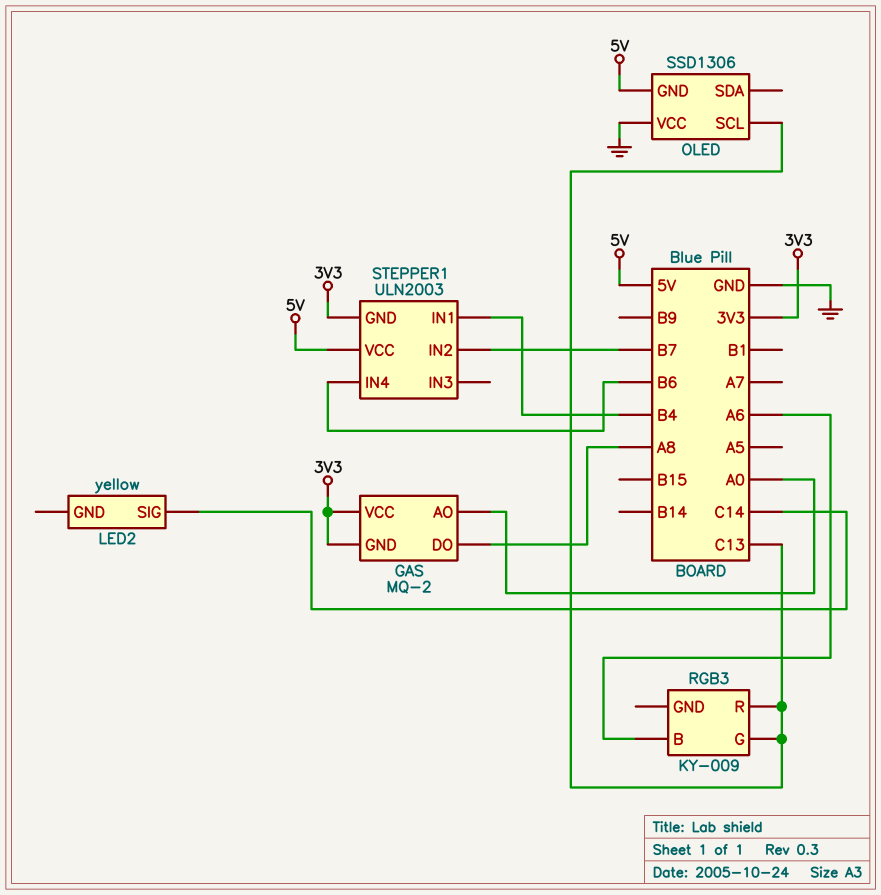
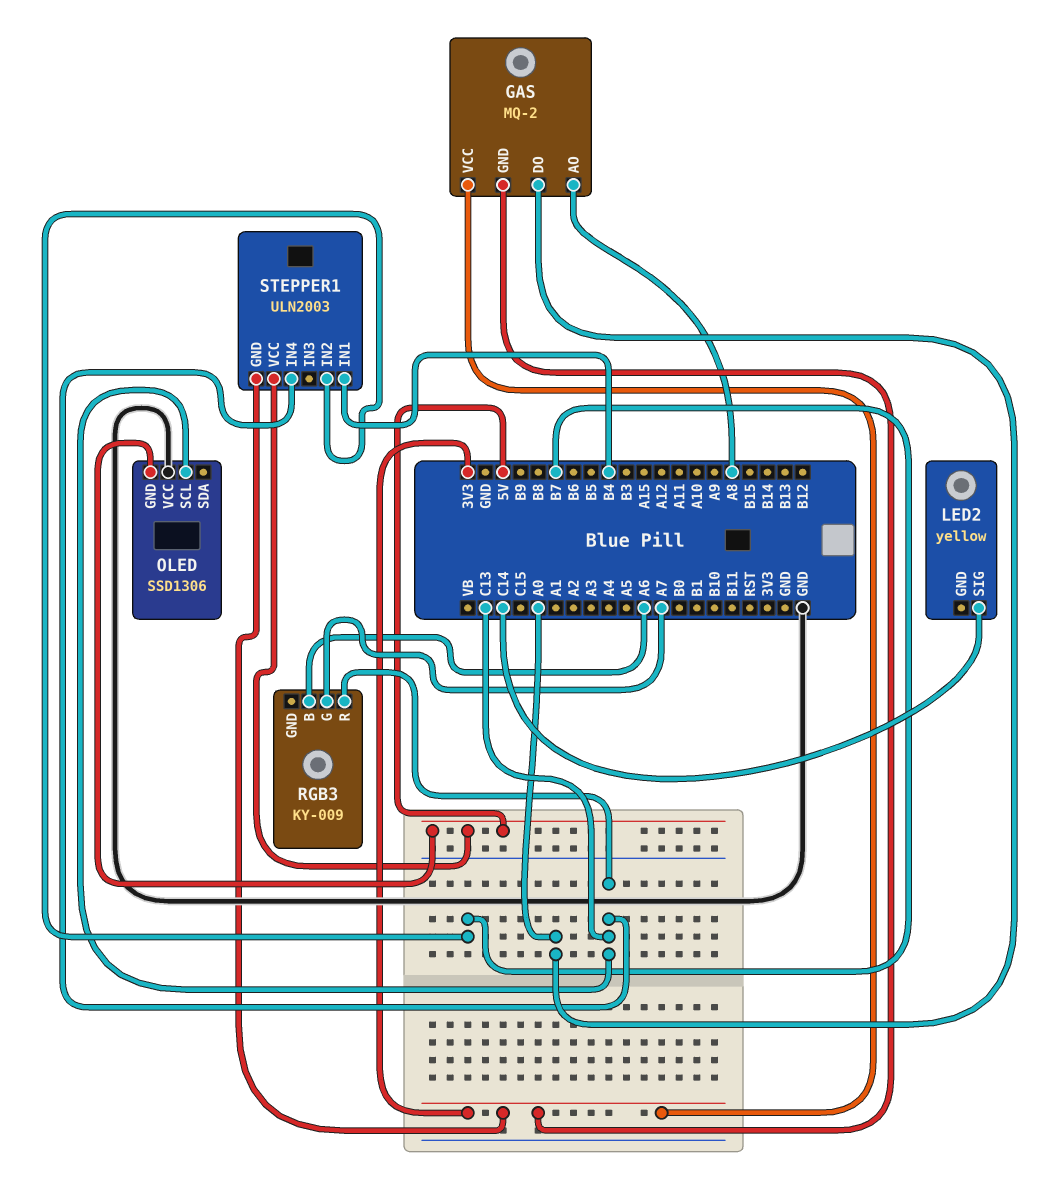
GAS pin AO: A0 -> A8
GAS pin DO: A8 -> A0
RGB3 pin G: C13 -> A7
STEPPER1 pin IN4: B6 -> C13

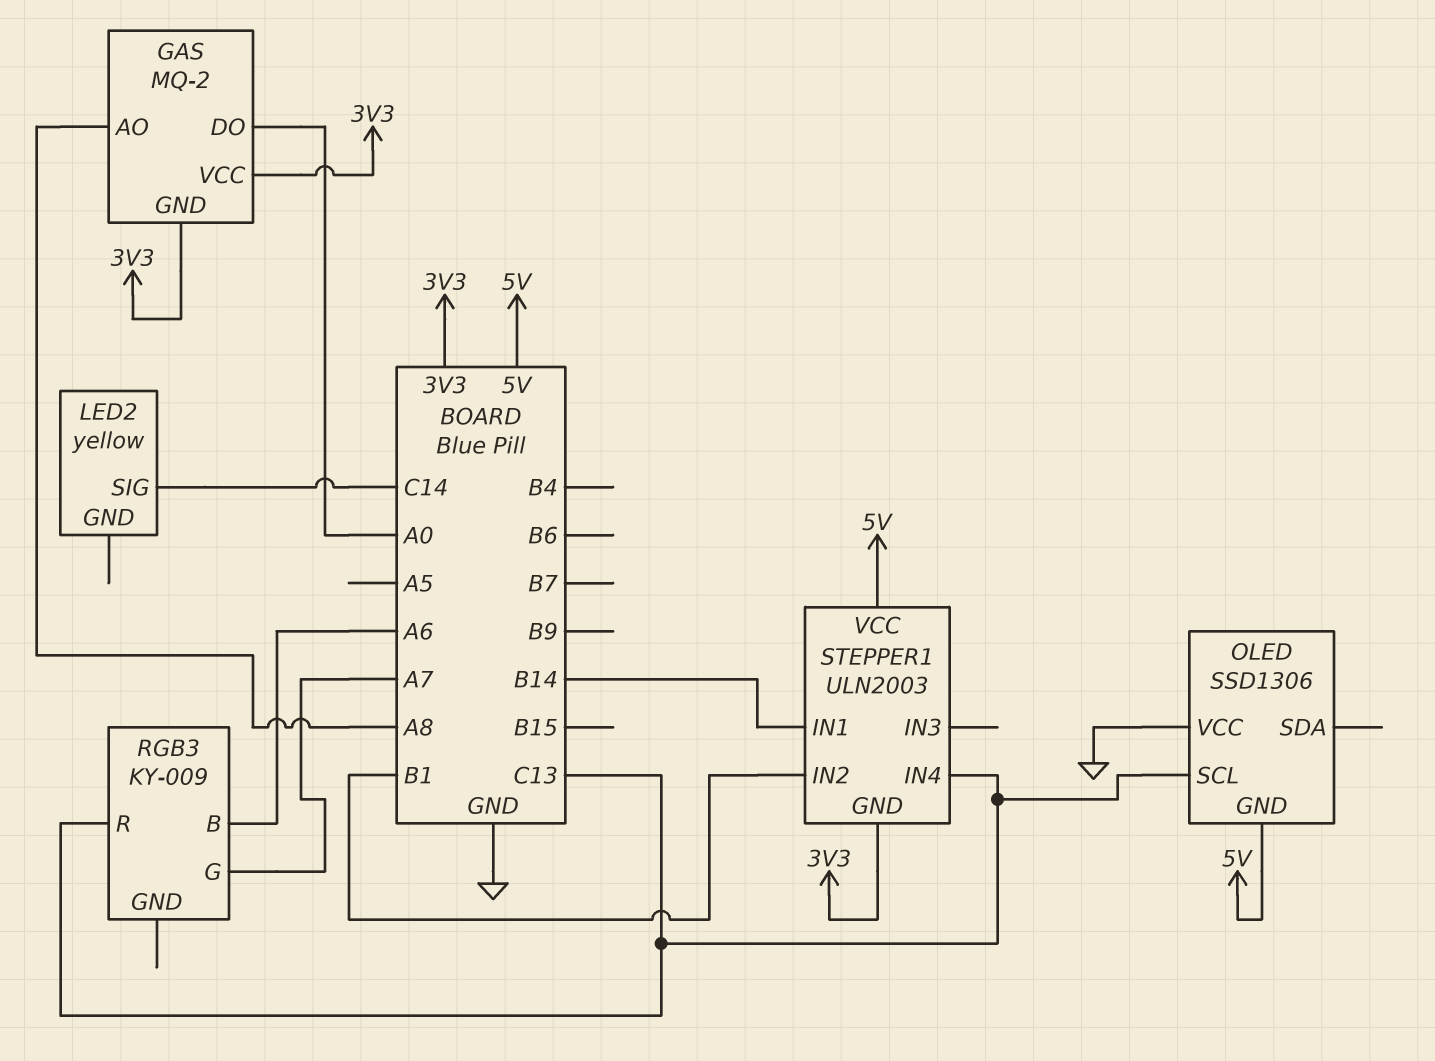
STEPPER1 pin IN1: B4 -> B14
STEPPER1 pin IN2: B7 -> B1

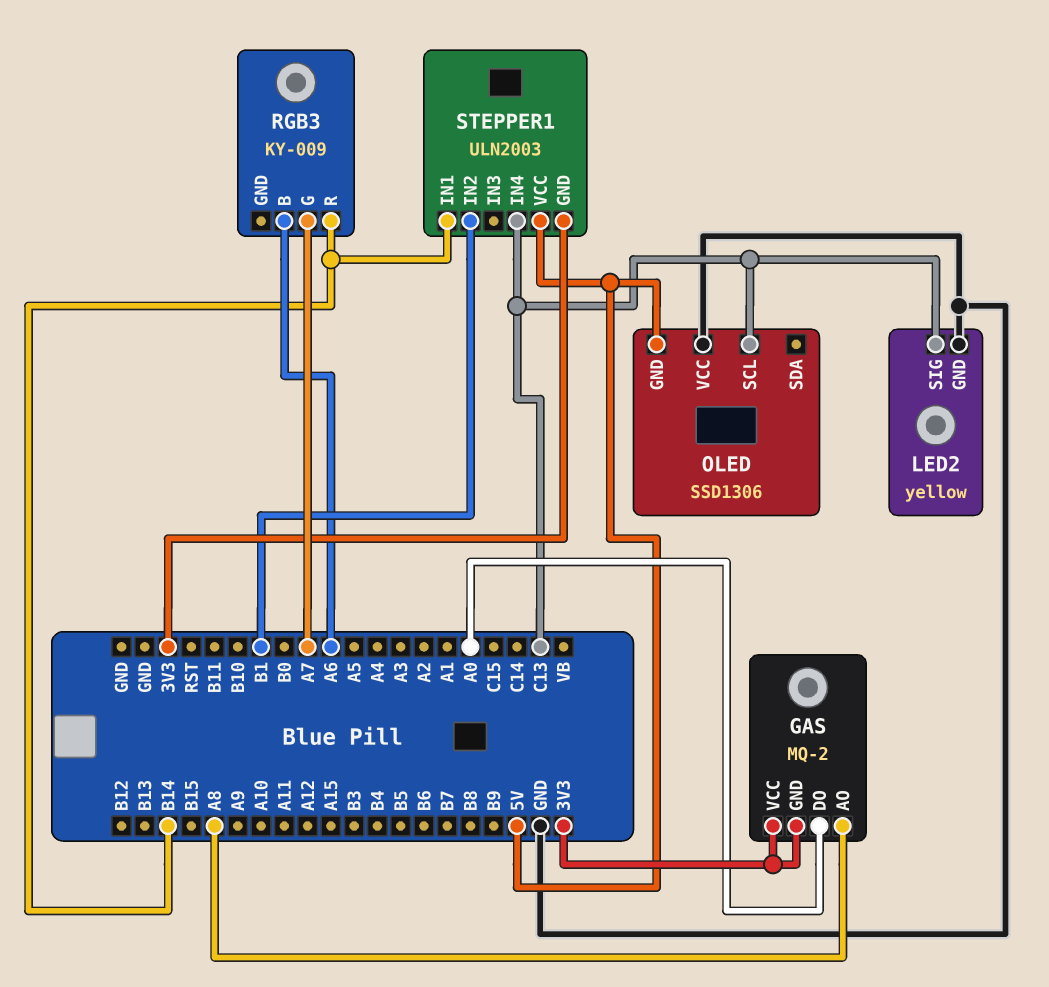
LED2 pin GND: none -> GND
LED2 pin SIG: C14 -> C13
RGB3 pin R: C13 -> B14

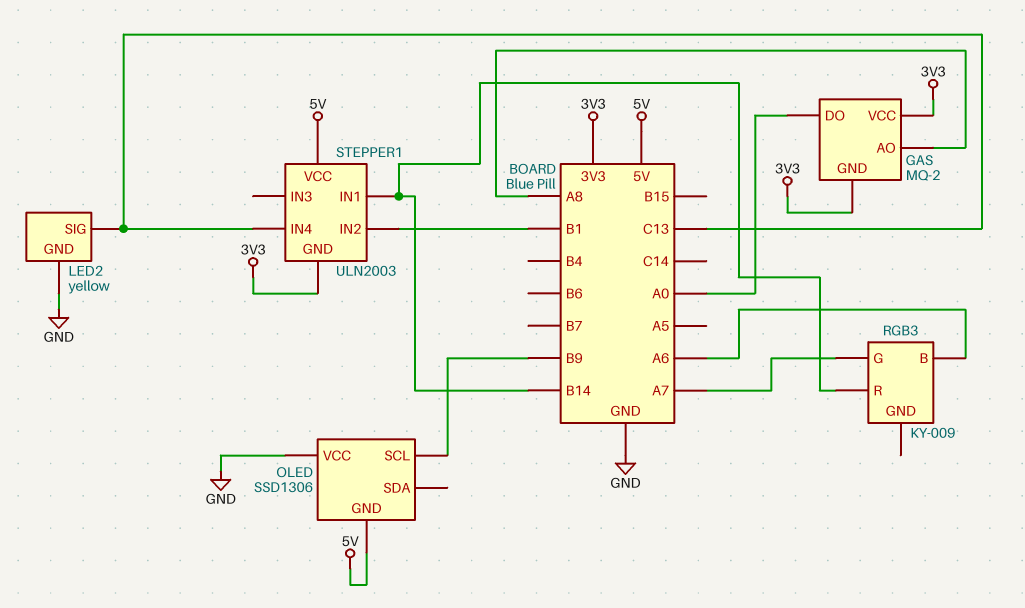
OLED pin SCL: C13 -> B9

